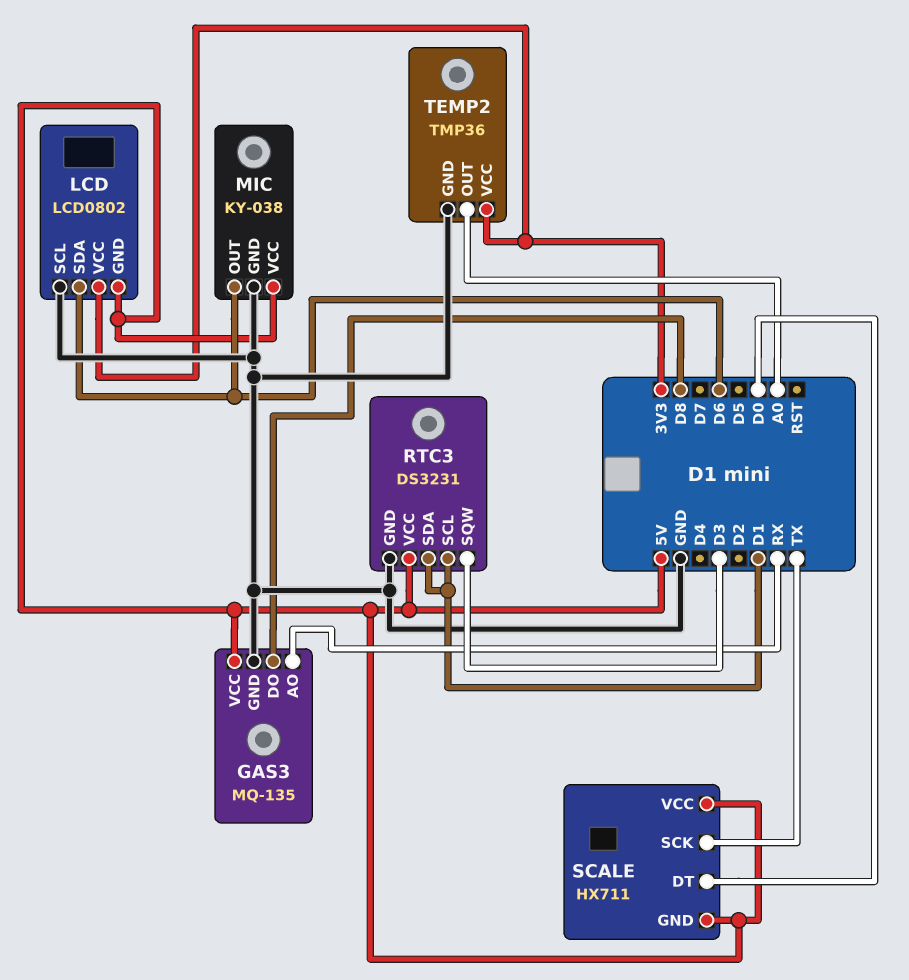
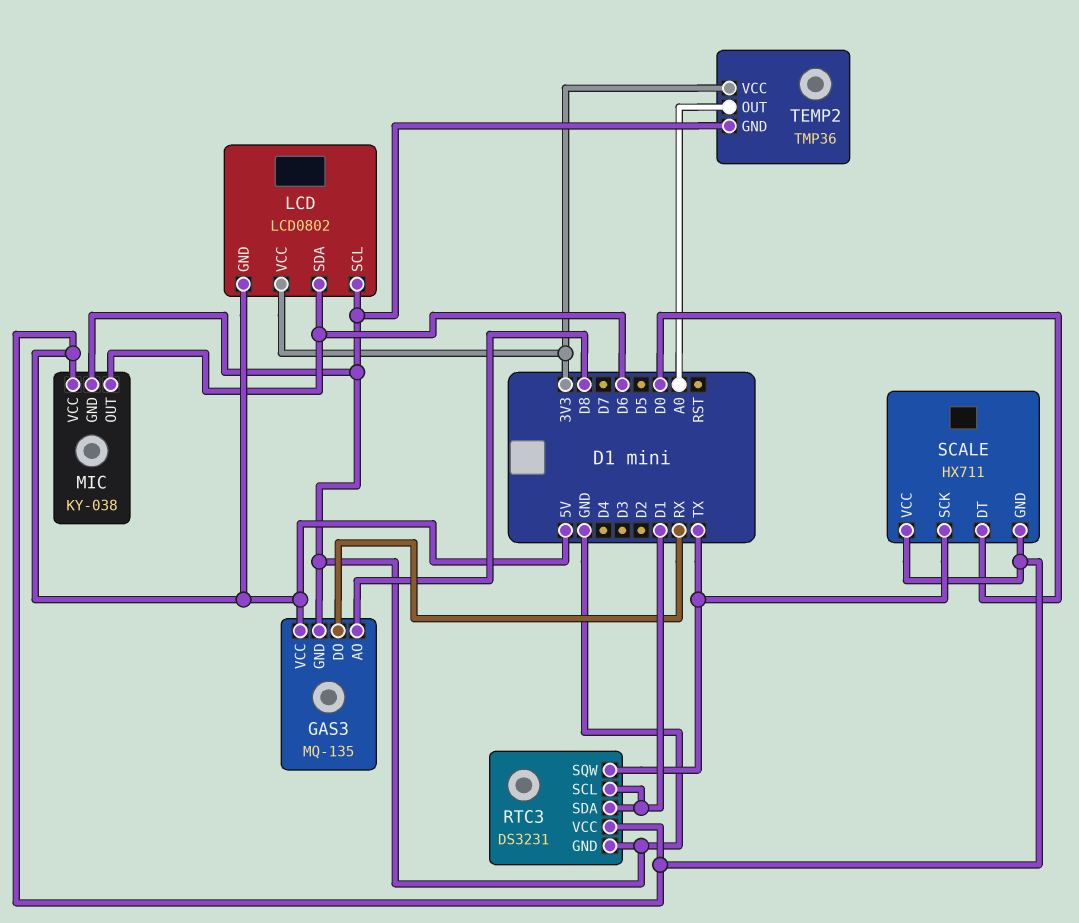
GAS3 pin AO: RX -> D8
GAS3 pin DO: D8 -> RX
RTC3 pin SQW: D3 -> TX

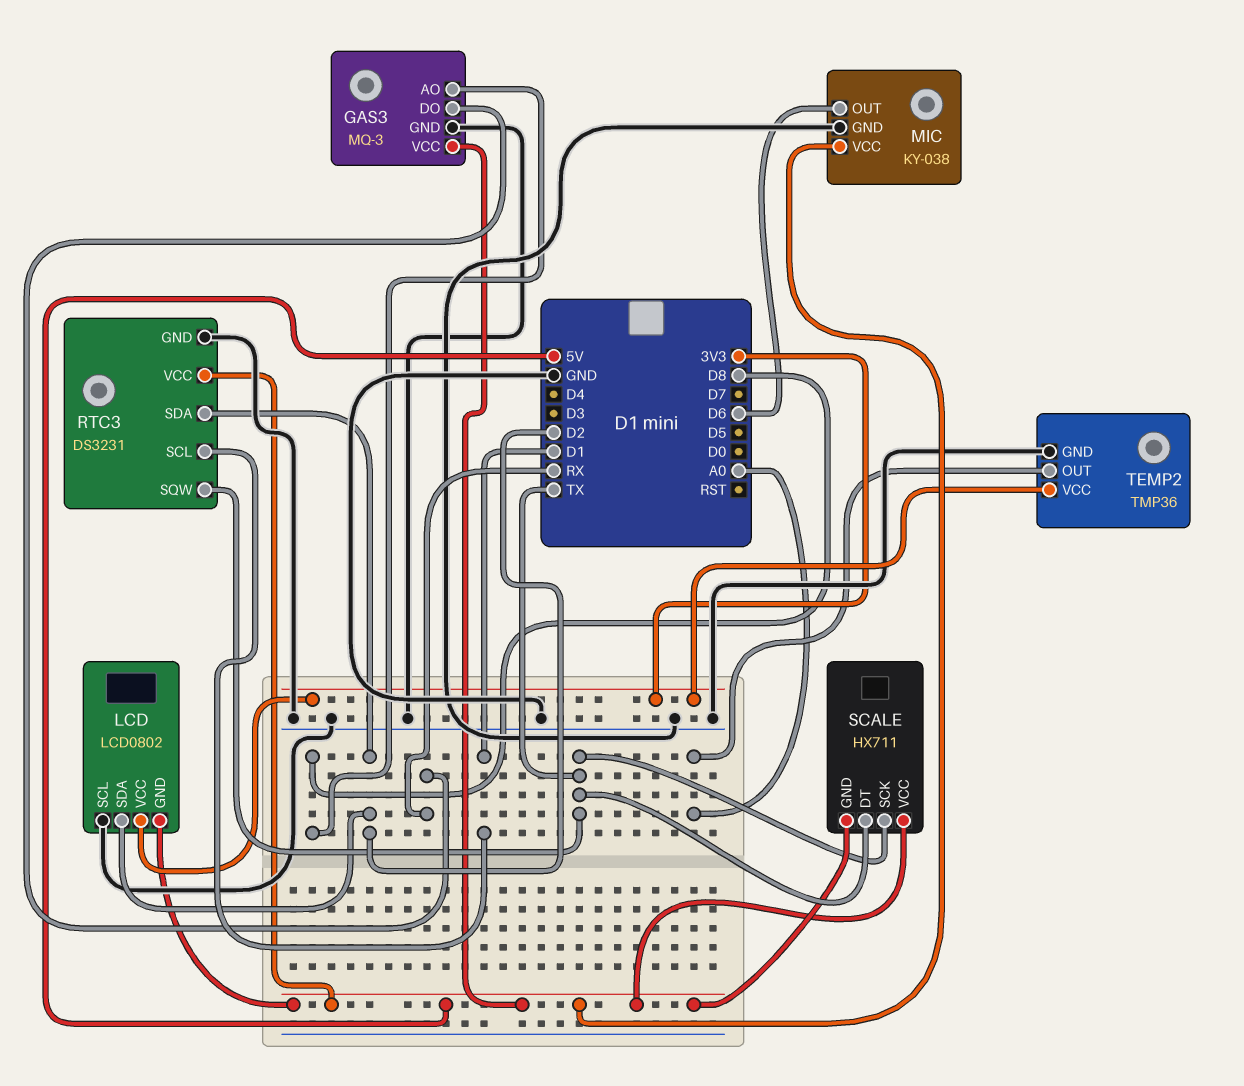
GAS3: MQ-135 -> MQ-3
LCD pin SDA: D6 -> D2
RTC3 pin SDA: D1 -> D2
SCALE pin DT: D0 -> TX

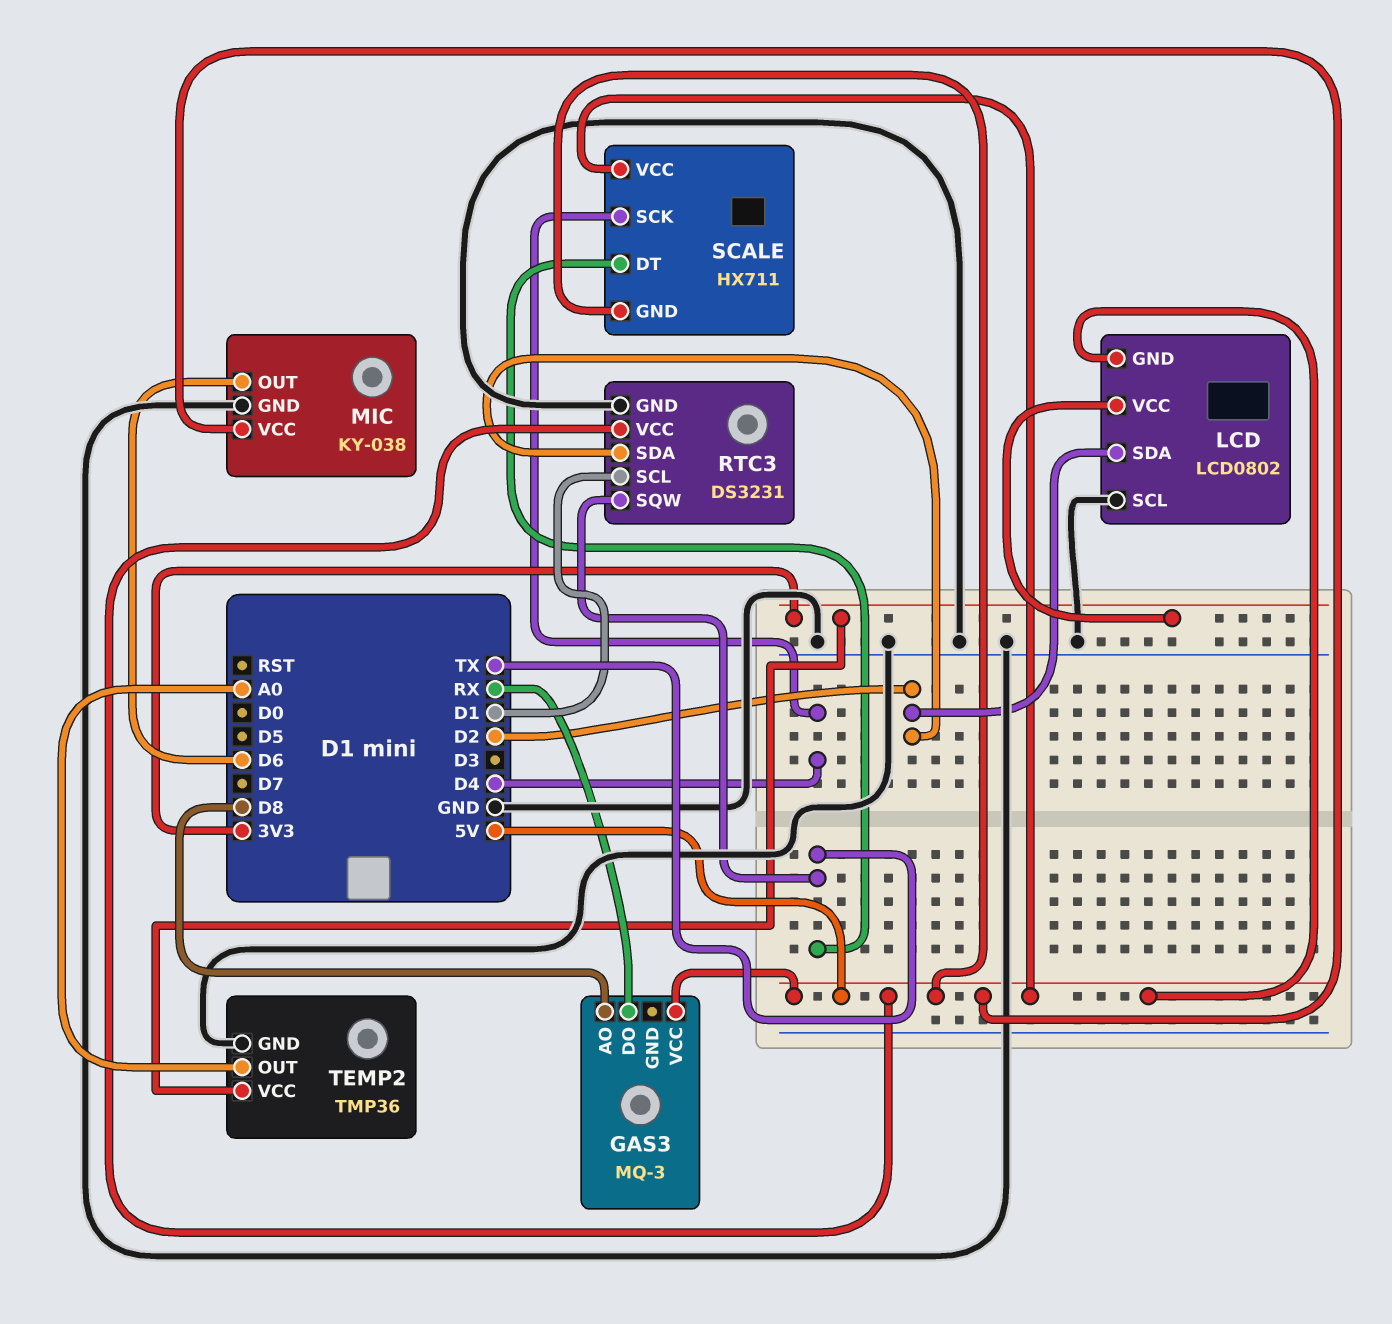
GAS3 pin GND: GND -> none
SCALE pin SCK: TX -> D4

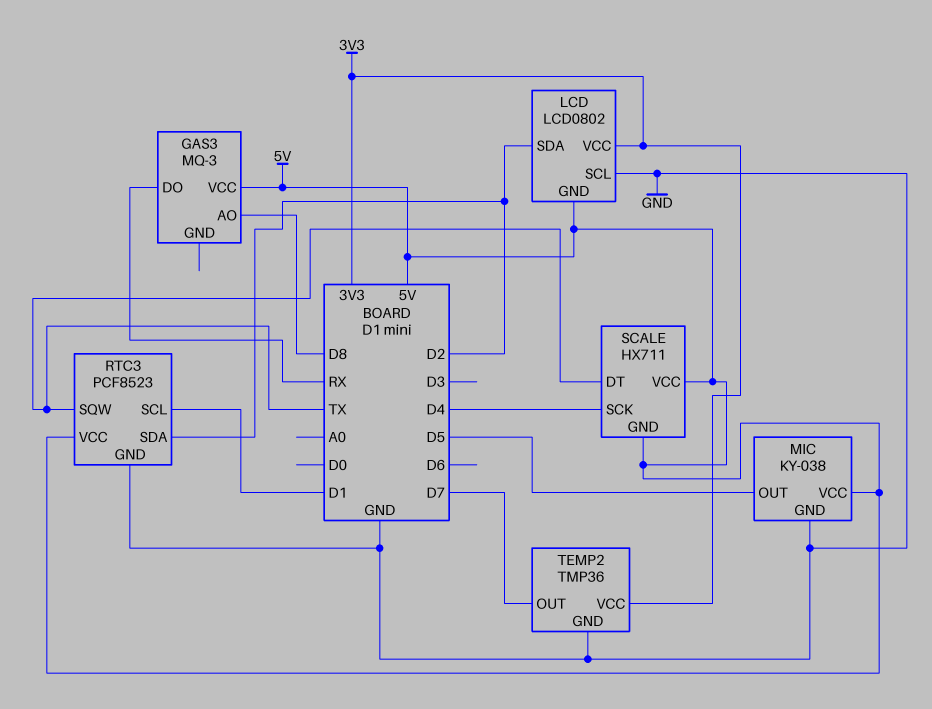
MIC pin OUT: D6 -> D5
RTC3: DS3231 -> PCF8523
TEMP2 pin OUT: A0 -> D7

